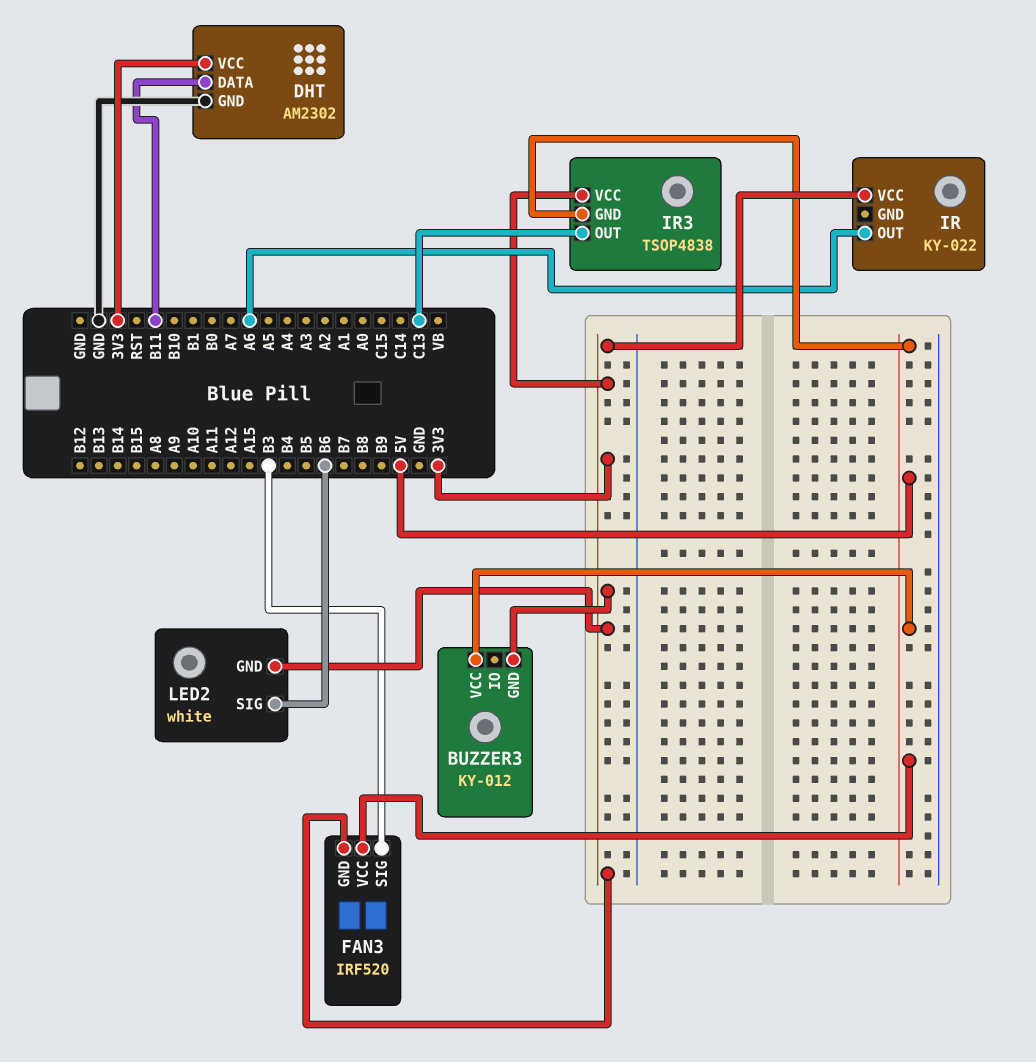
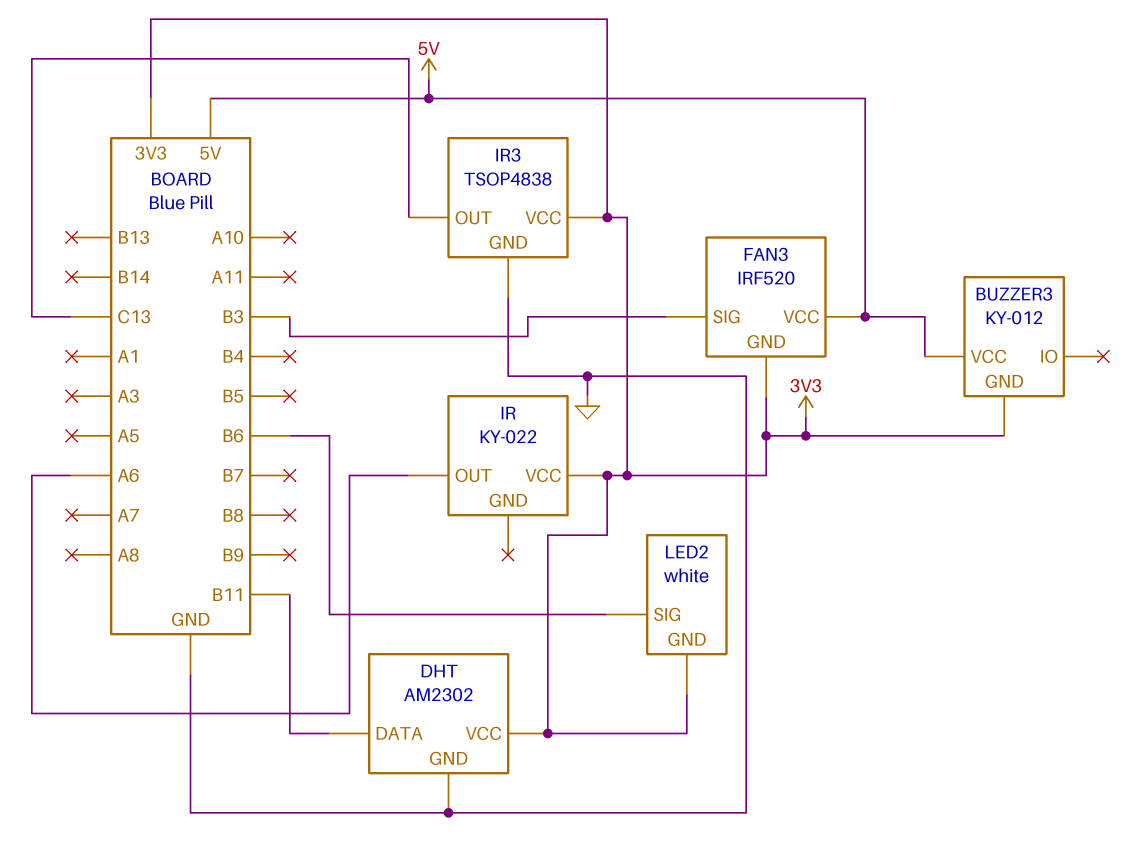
IR3 pin GND: 5V -> GND

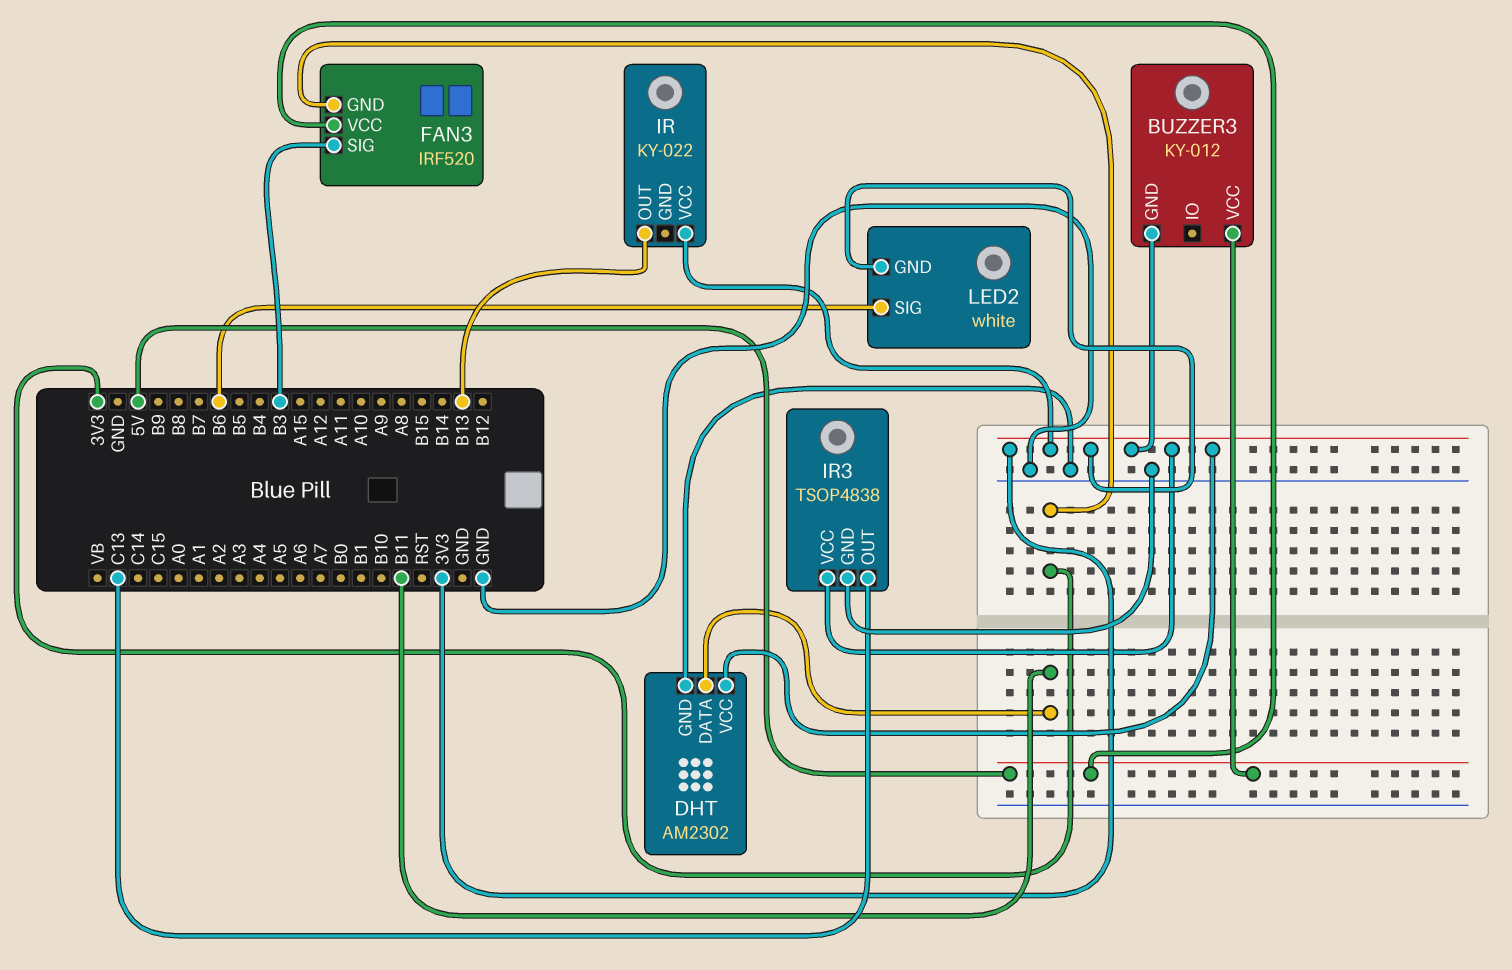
IR pin OUT: A6 -> B13

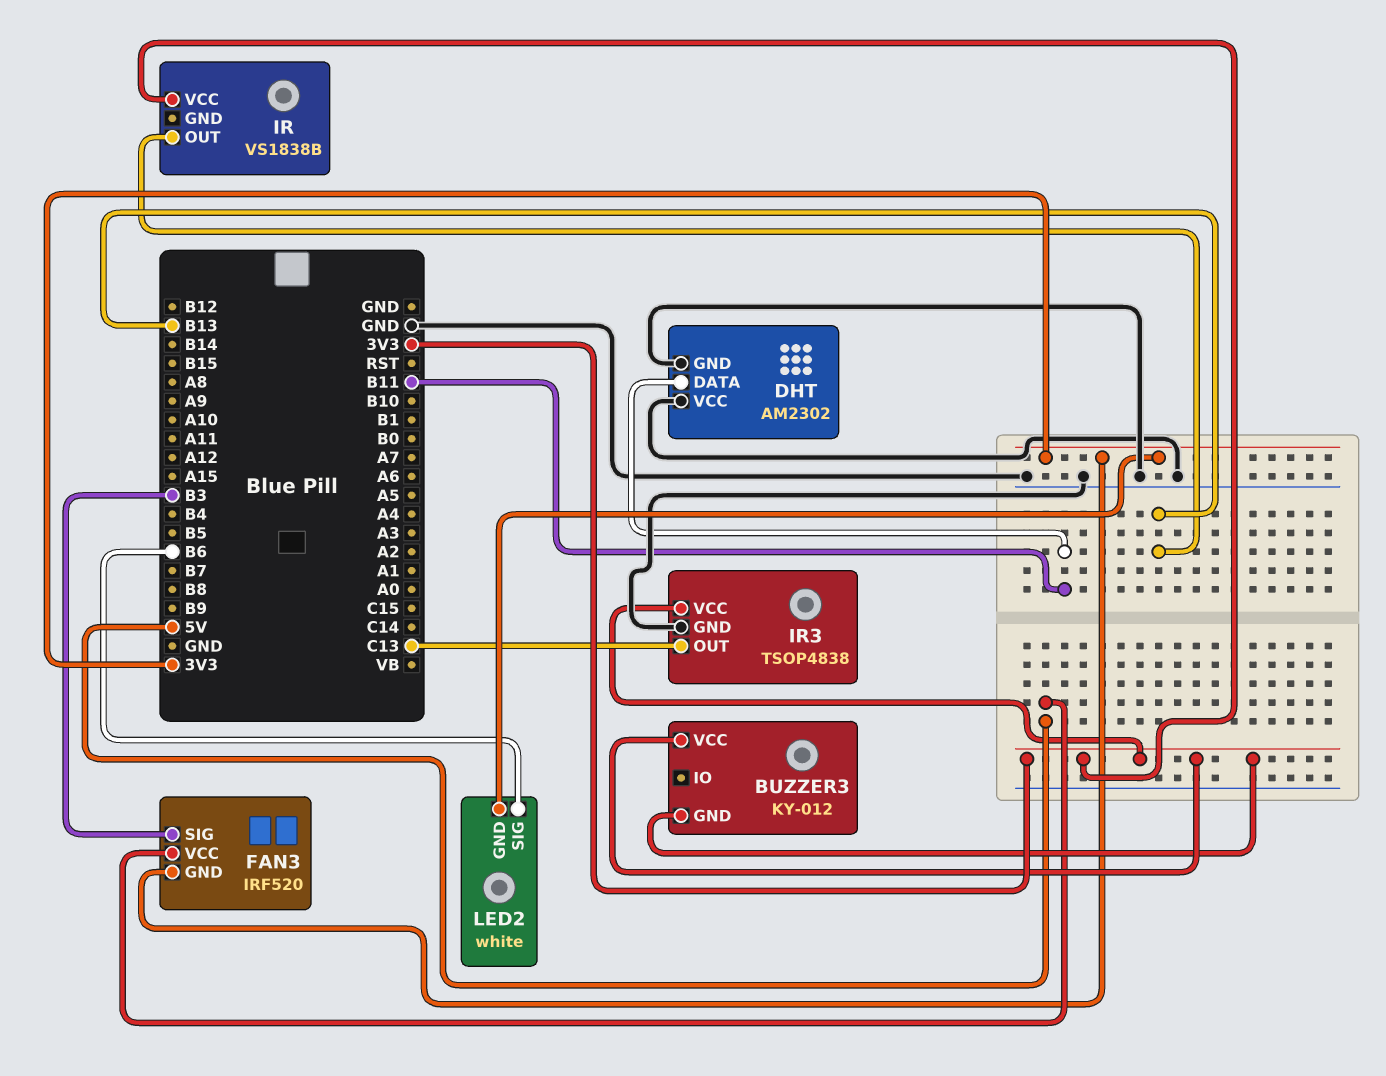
BUZZER3 pin VCC: 5V -> 3V3
DHT pin VCC: 3V3 -> GND
IR: KY-022 -> VS1838B

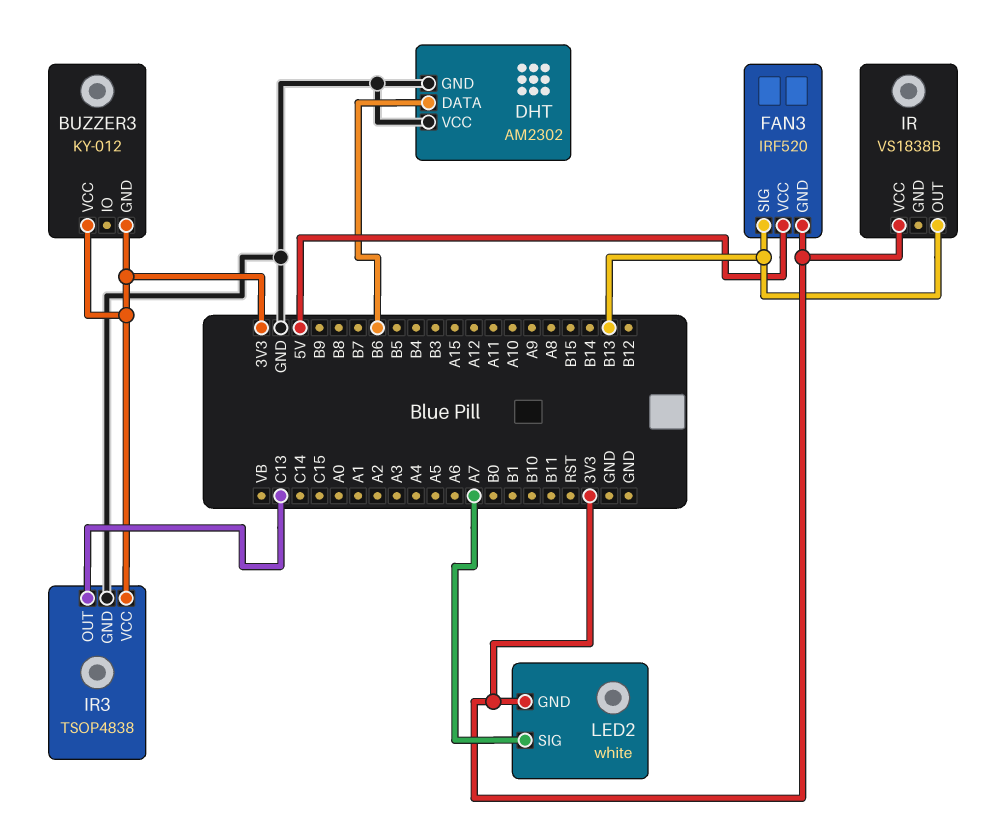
DHT pin DATA: B11 -> B6
FAN3 pin SIG: B3 -> B13
LED2 pin SIG: B6 -> A7

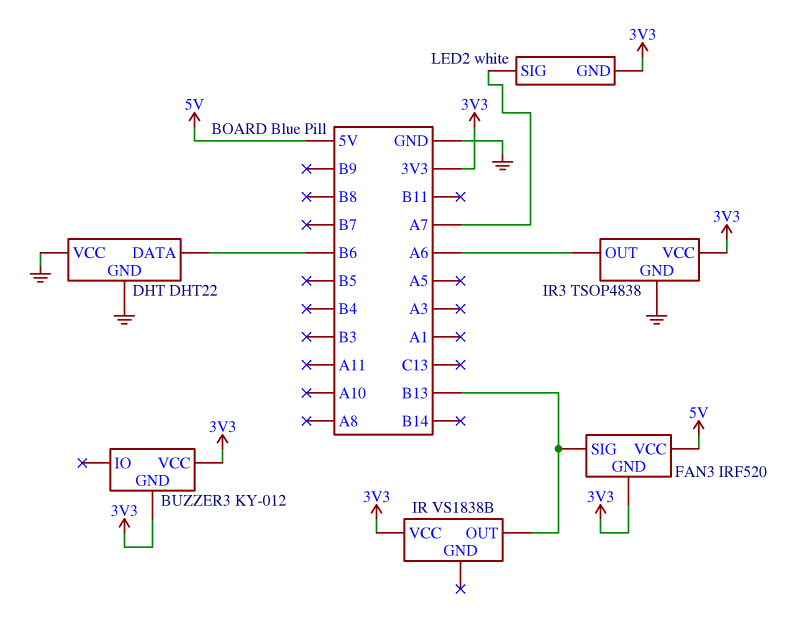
DHT: AM2302 -> DHT22
IR3 pin OUT: C13 -> A6

